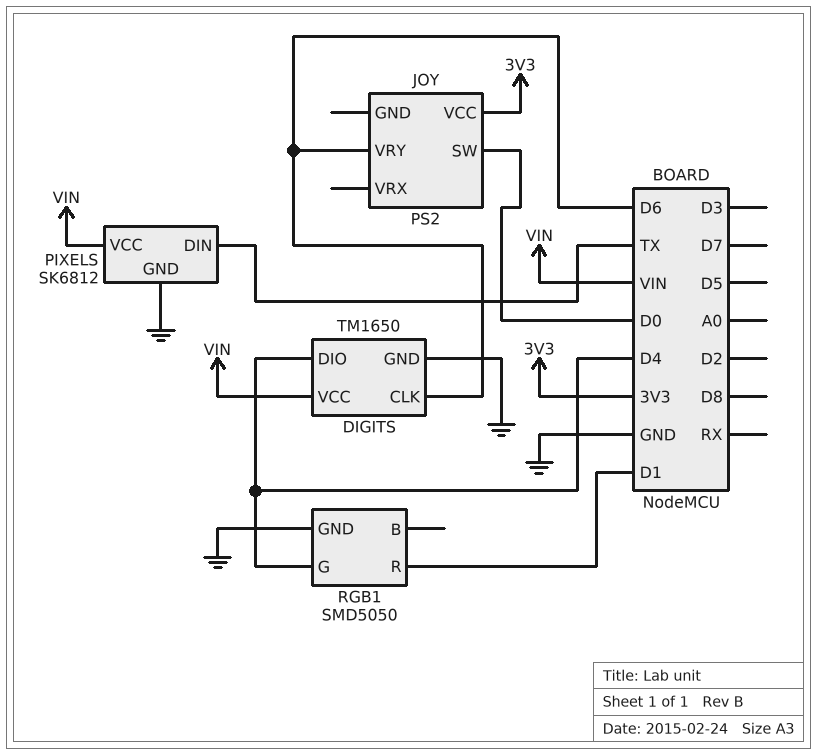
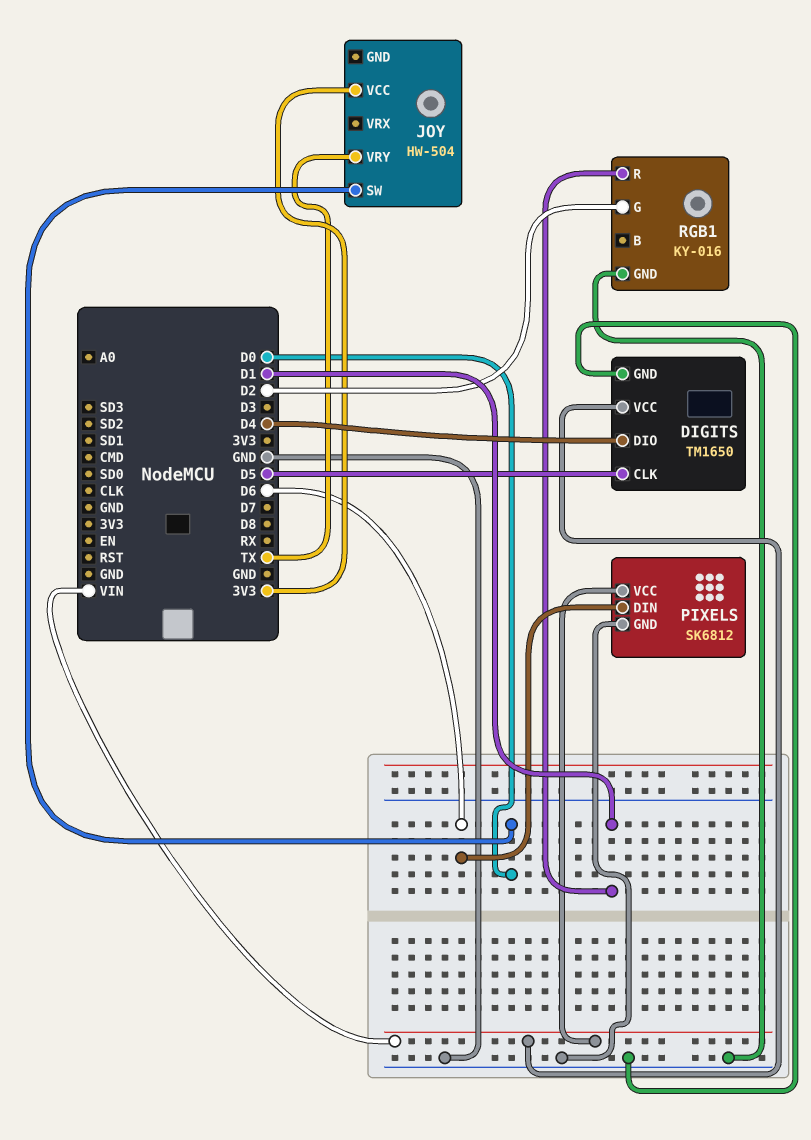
DIGITS pin CLK: D6 -> D5
JOY: PS2 -> HW-504
JOY pin VRY: D6 -> TX
PIXELS pin DIN: TX -> D6
RGB1: SMD5050 -> KY-016
RGB1 pin G: D4 -> D2

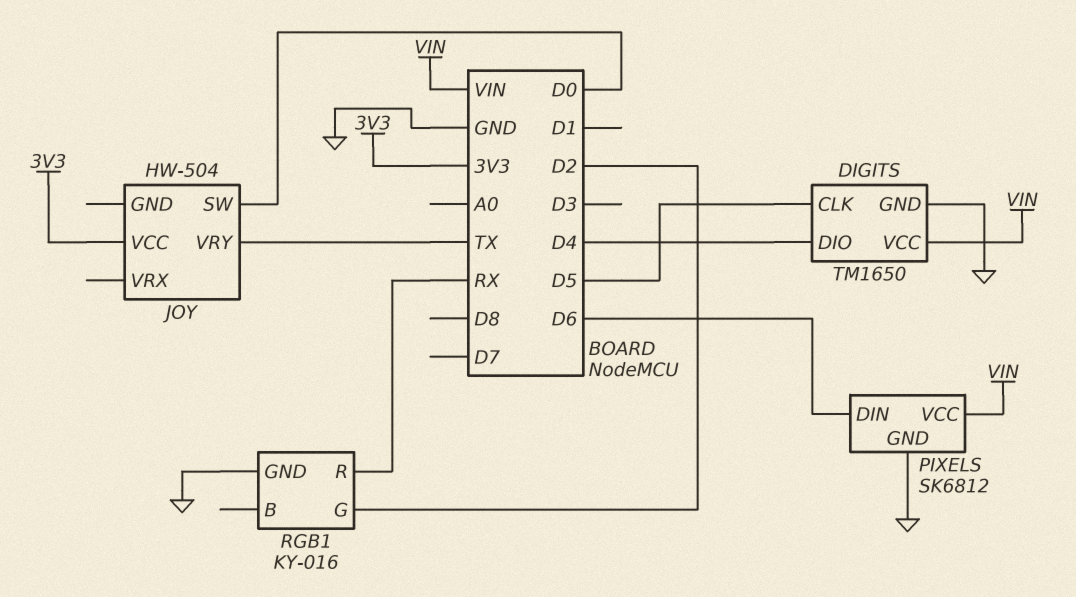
RGB1 pin R: D1 -> RX

